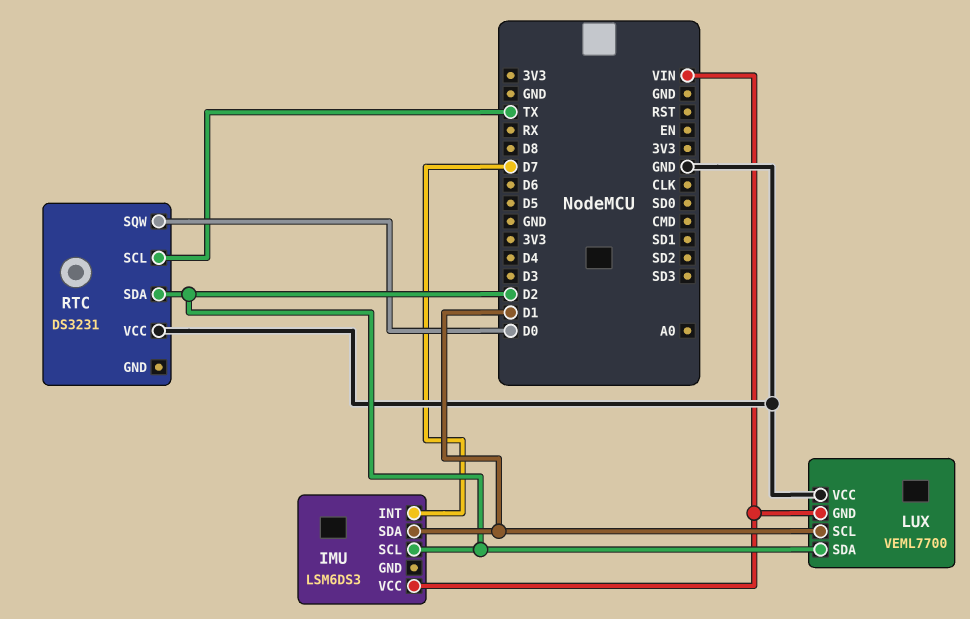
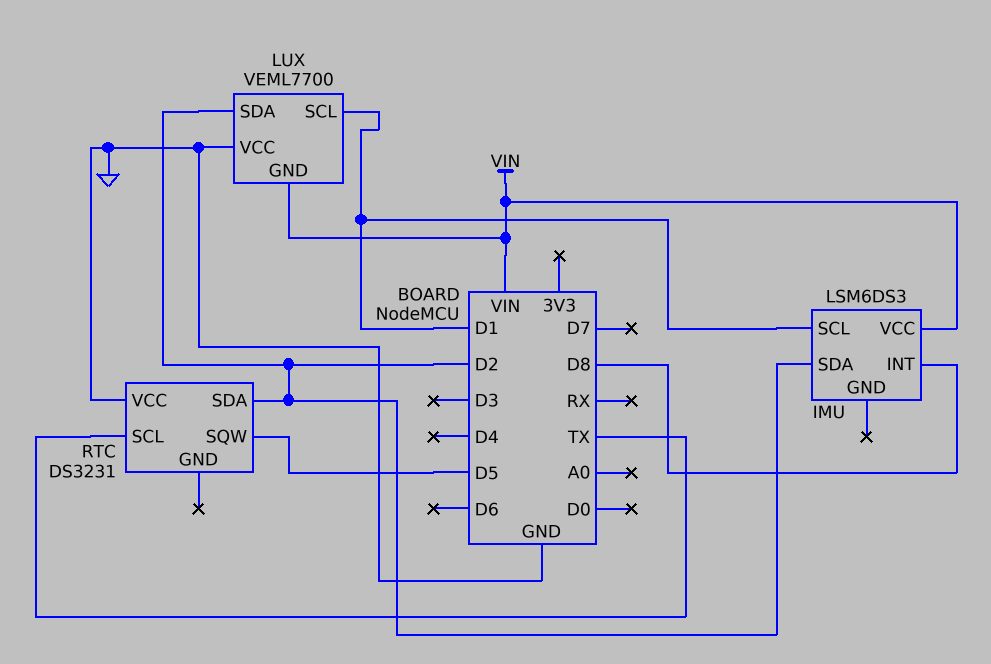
IMU pin INT: D7 -> D8
IMU pin SCL: D2 -> D1
IMU pin SDA: D1 -> D2
RTC pin SQW: D0 -> D5

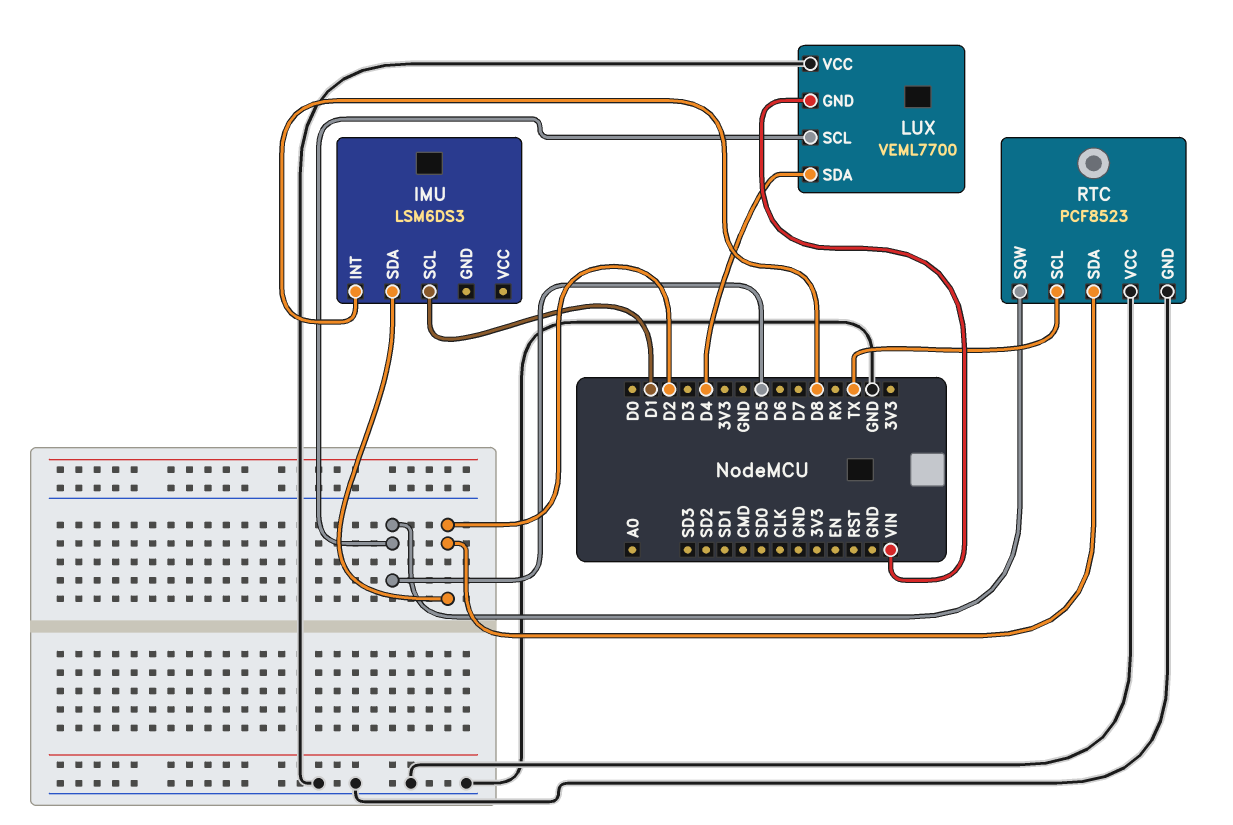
IMU pin VCC: VIN -> none
LUX pin SCL: D1 -> D5
LUX pin SDA: D2 -> D4
RTC: DS3231 -> PCF8523
RTC pin GND: none -> GND

